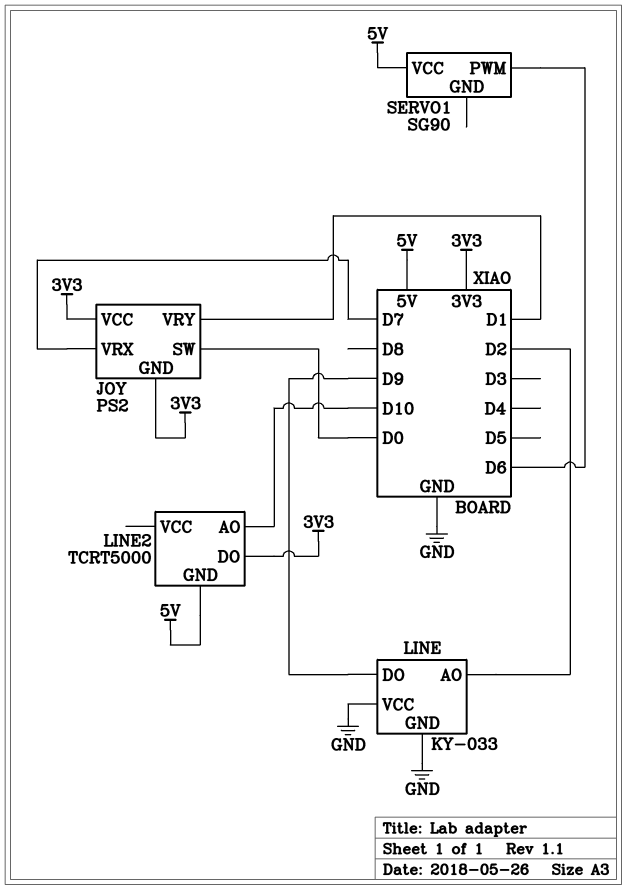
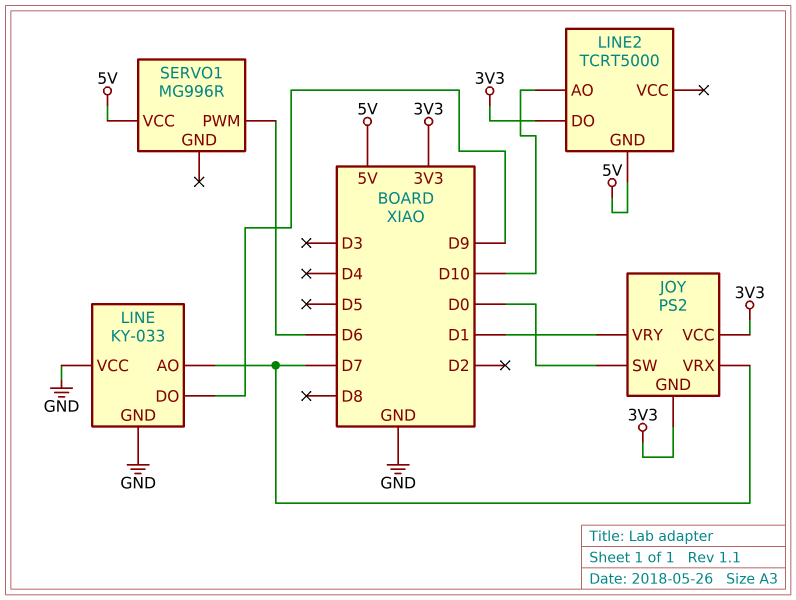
LINE pin AO: D2 -> D7
SERVO1: SG90 -> MG996R

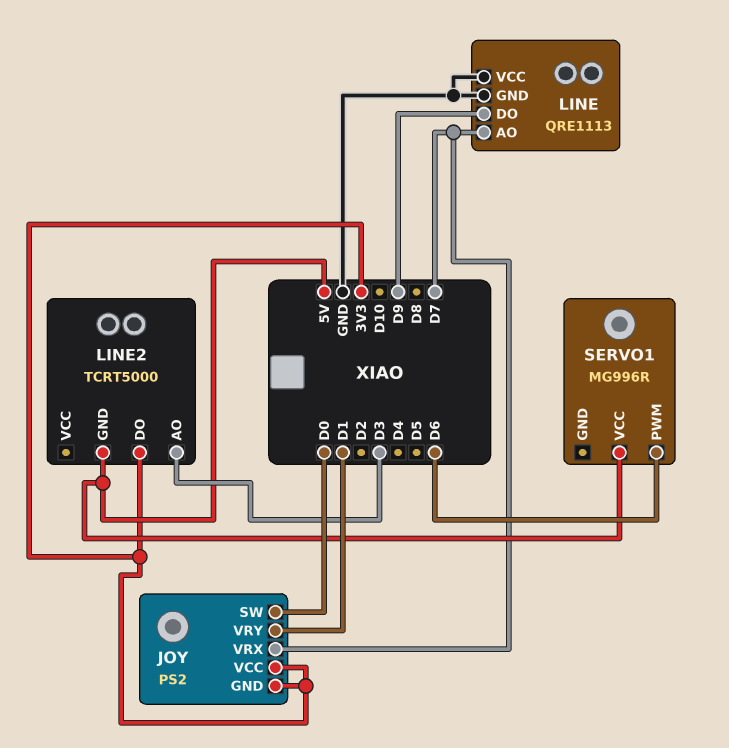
LINE: KY-033 -> QRE1113
LINE2 pin AO: D10 -> D3

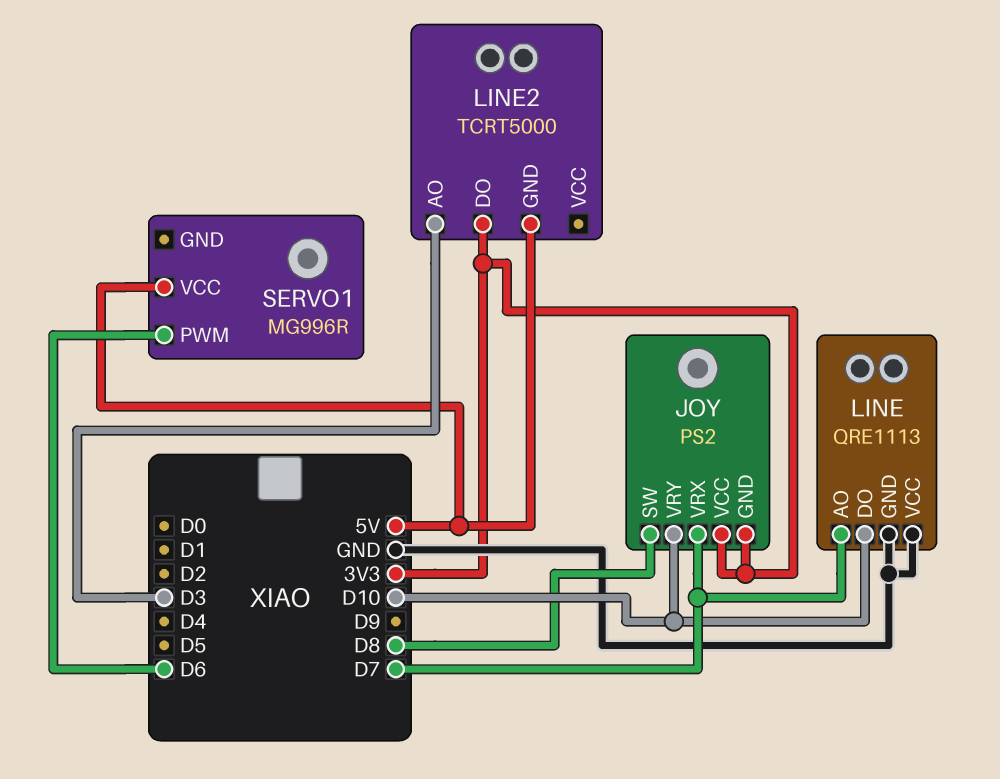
JOY pin SW: D0 -> D8
JOY pin VRY: D1 -> D10
LINE pin DO: D9 -> D10

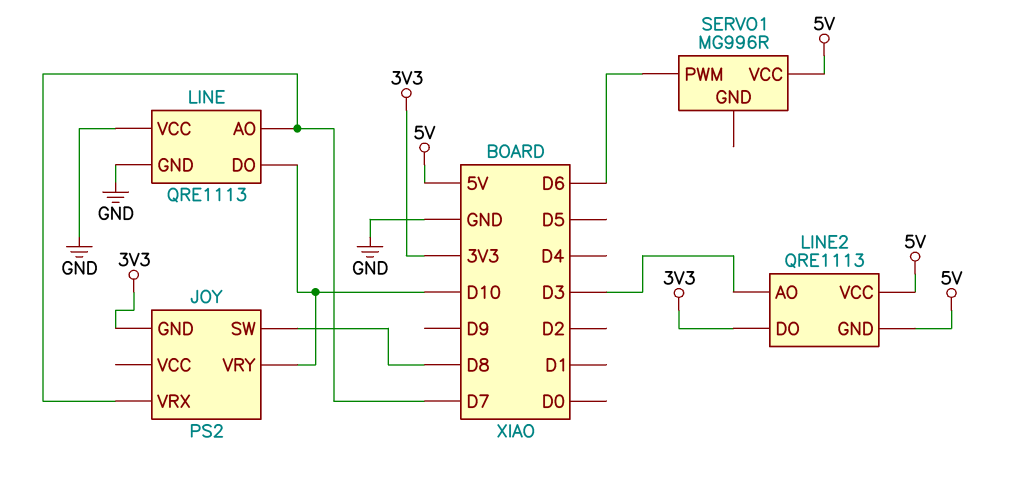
JOY pin VCC: 3V3 -> none
LINE2: TCRT5000 -> QRE1113
LINE2 pin VCC: none -> 5V

